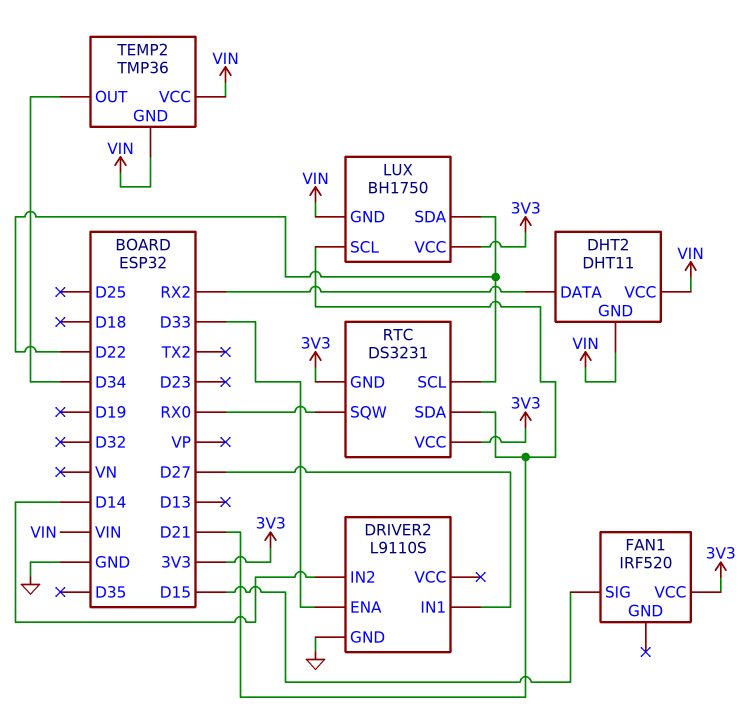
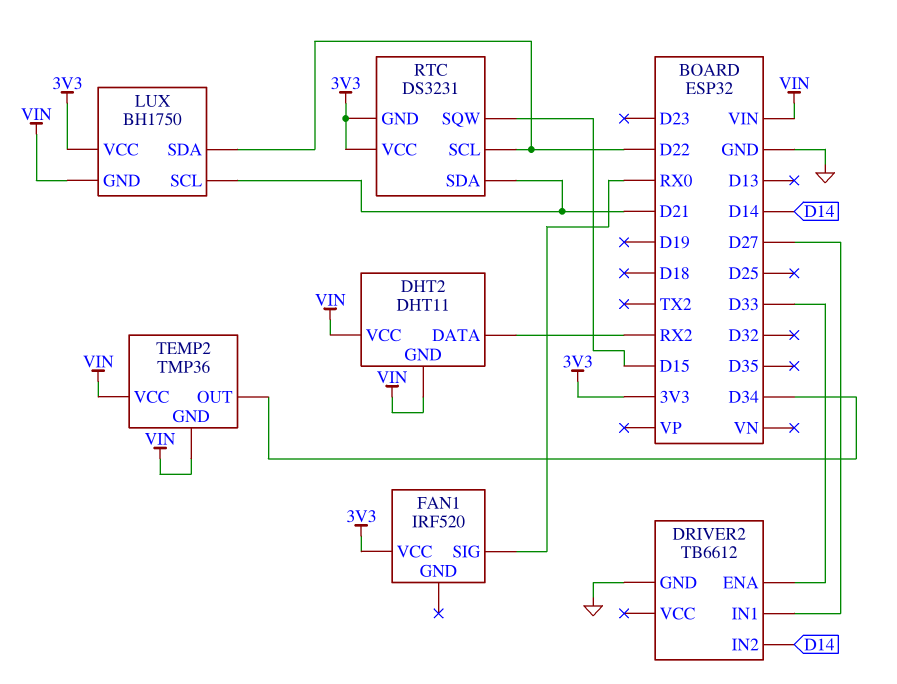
DRIVER2: L9110S -> TB6612
FAN1 pin SIG: D15 -> RX0
RTC pin SQW: RX0 -> D15

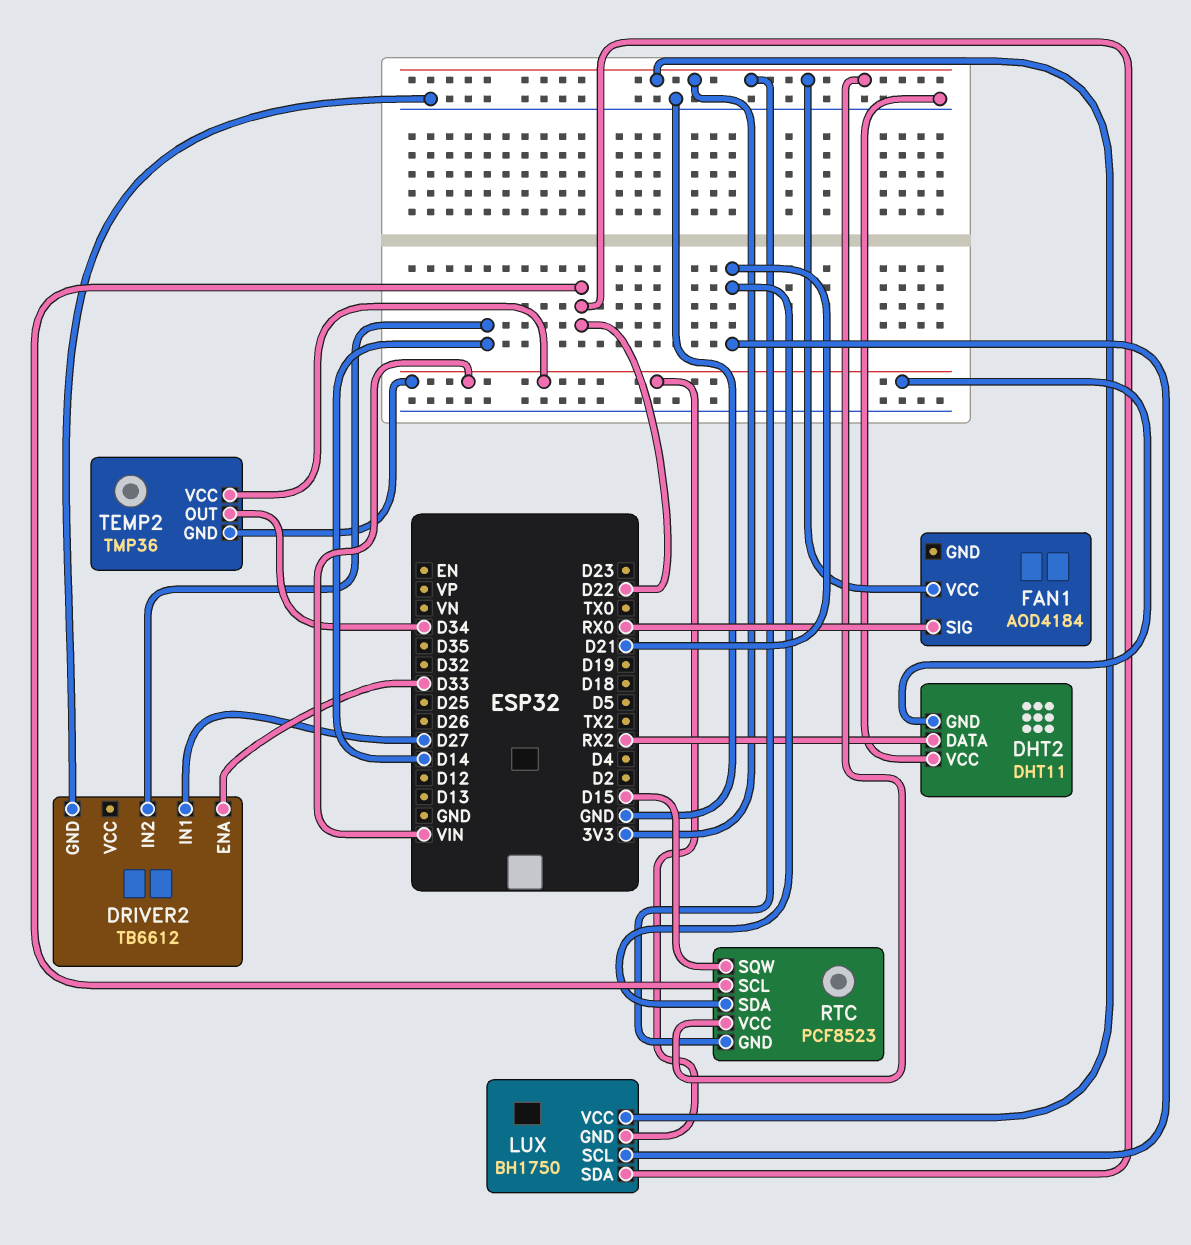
DHT2 pin VCC: VIN -> GND
FAN1: IRF520 -> AOD4184
RTC: DS3231 -> PCF8523

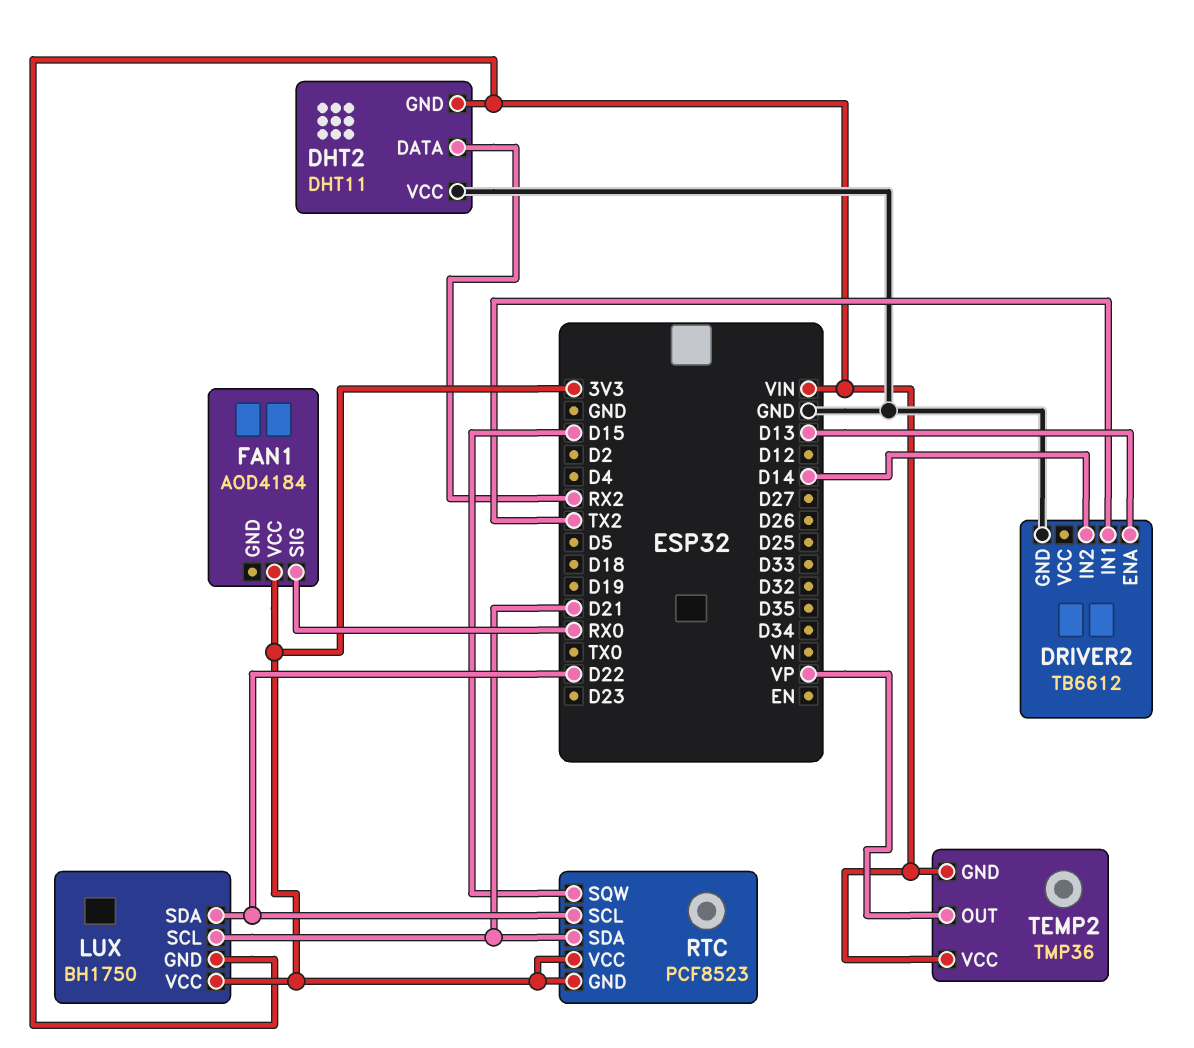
DRIVER2 pin ENA: D33 -> D13
DRIVER2 pin IN1: D27 -> TX2
TEMP2 pin OUT: D34 -> VP

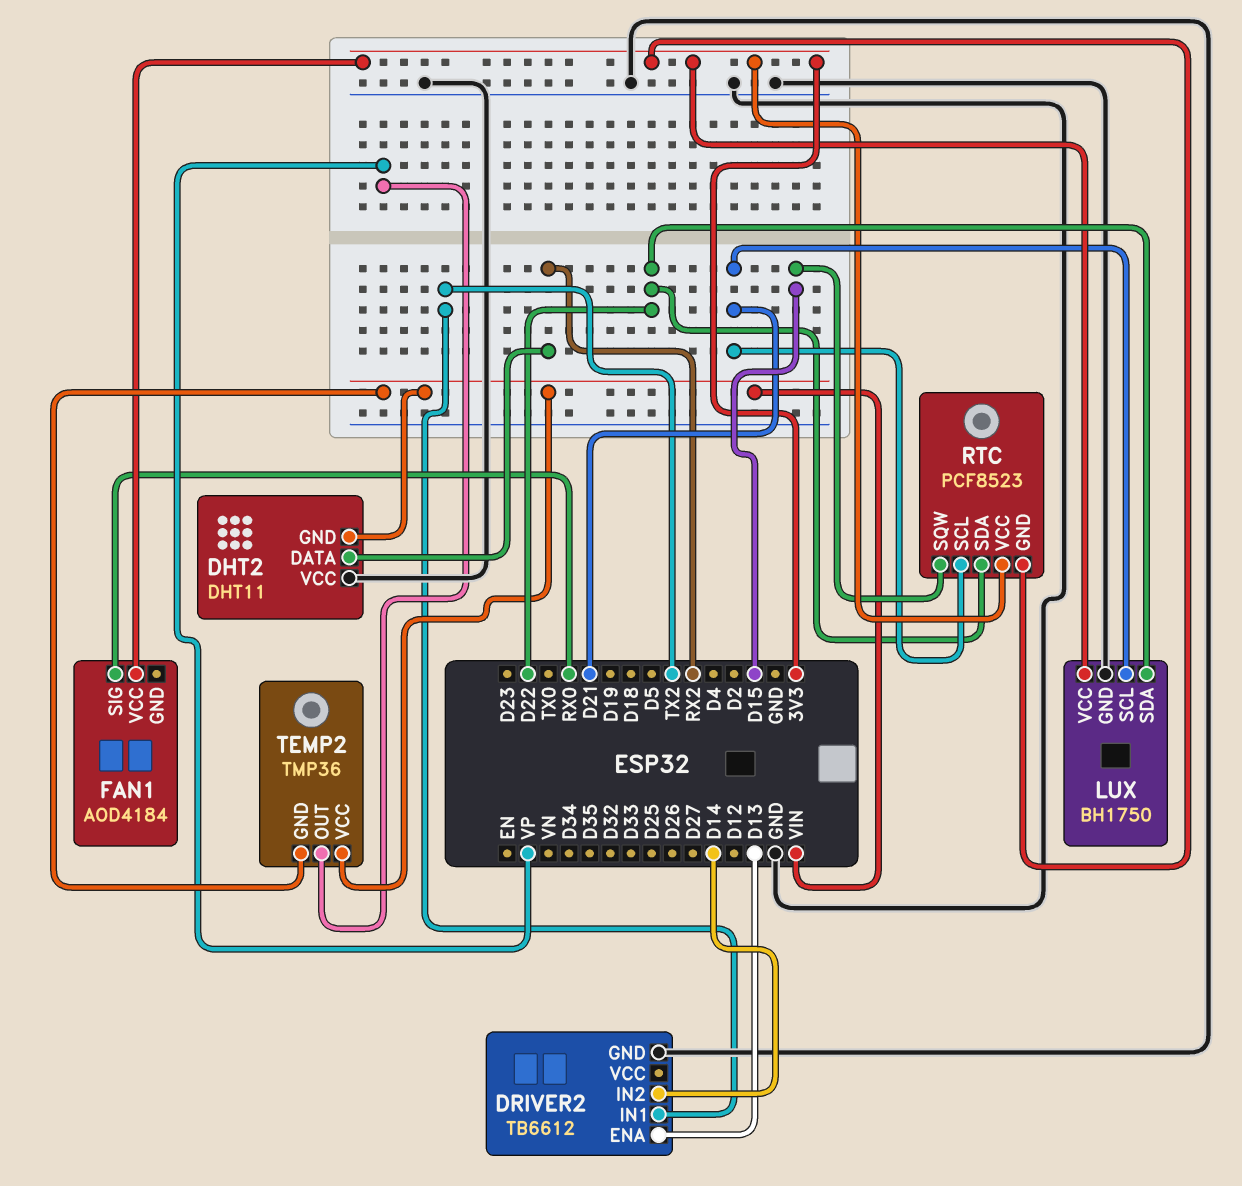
LUX pin GND: VIN -> GND
RTC pin SCL: D22 -> D21
RTC pin SDA: D21 -> D22

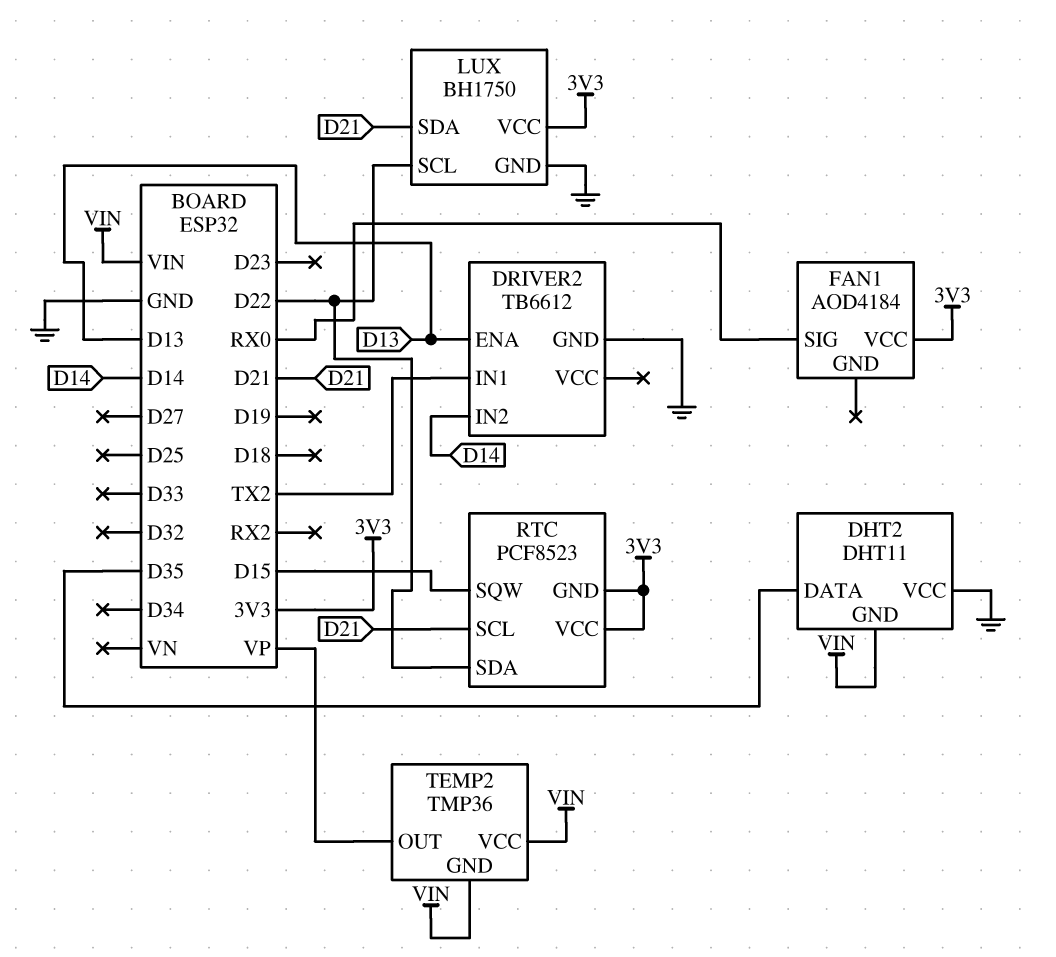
DHT2 pin DATA: RX2 -> D35
LUX pin SCL: D21 -> D22
LUX pin SDA: D22 -> D21

